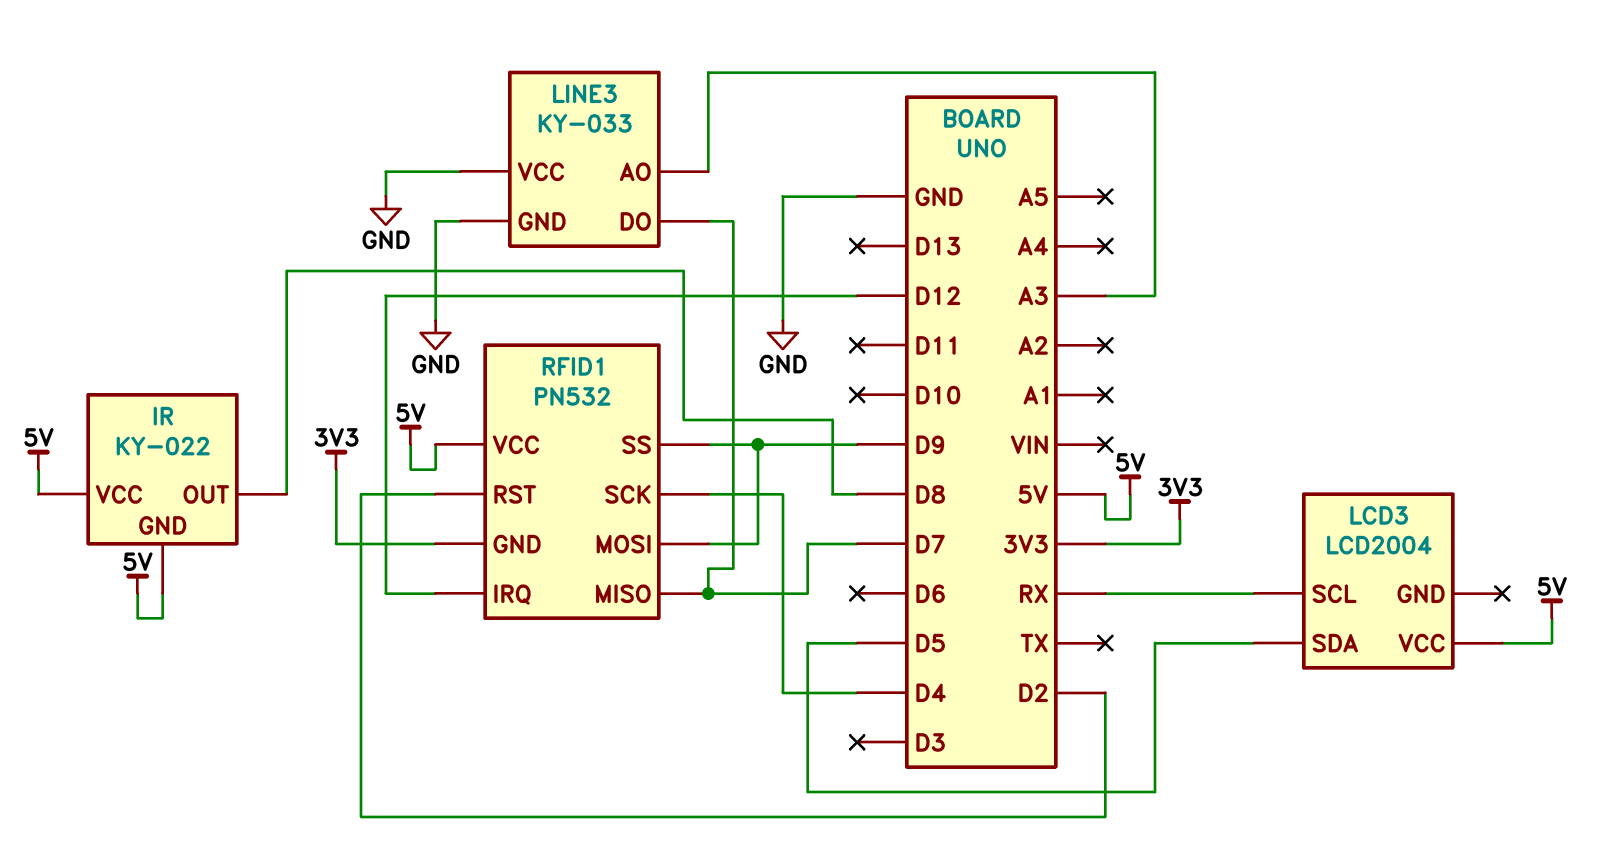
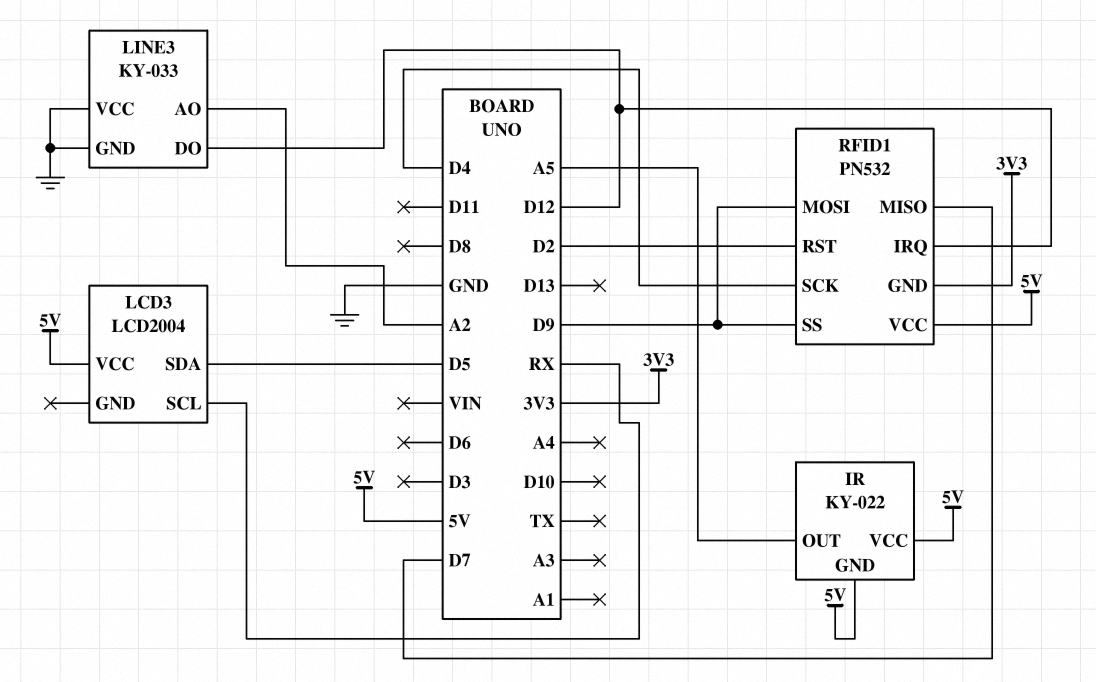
IR pin OUT: D8 -> A5
LINE3 pin AO: A3 -> A2
LINE3 pin DO: D7 -> D12

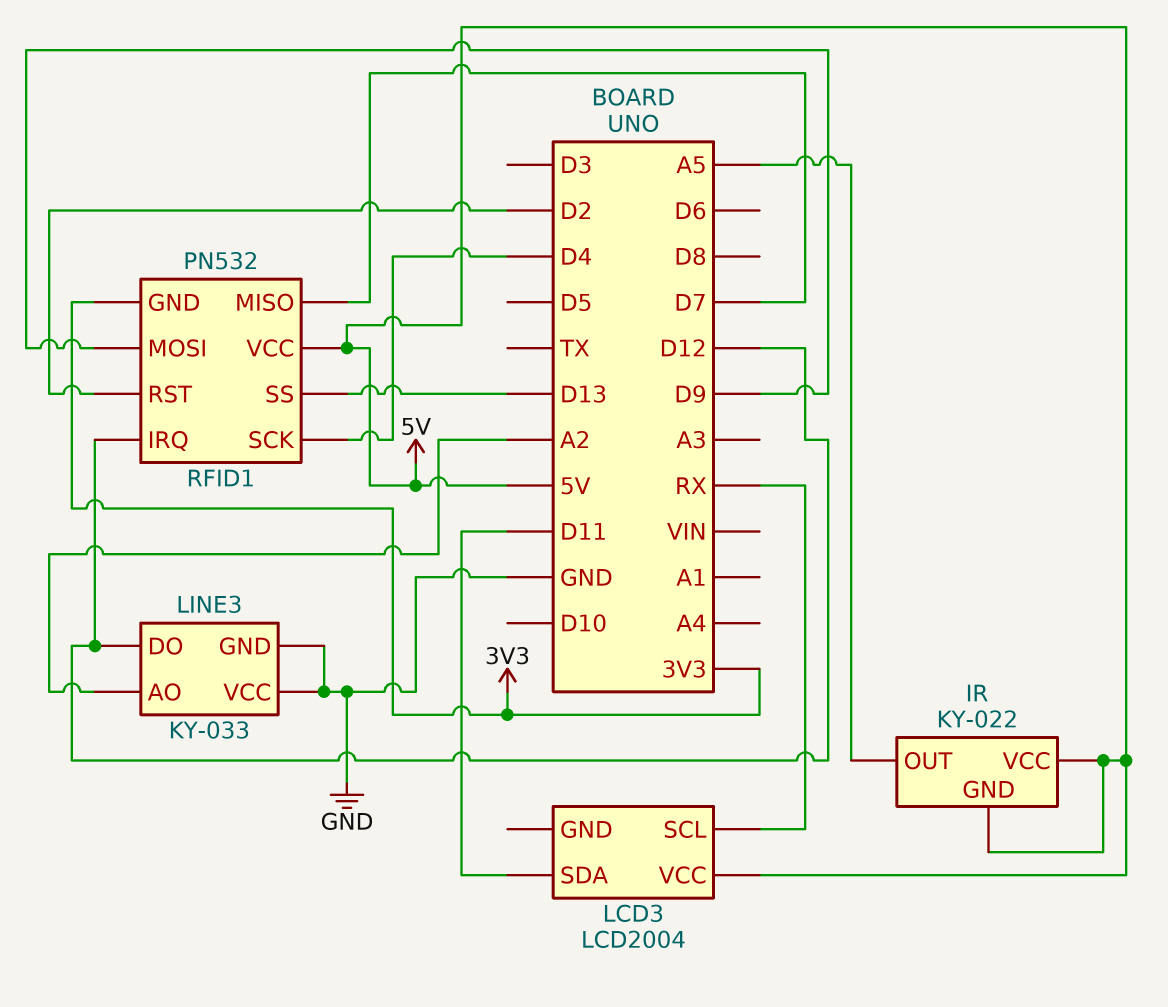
LCD3 pin SDA: D5 -> D11
RFID1 pin SS: D9 -> D13

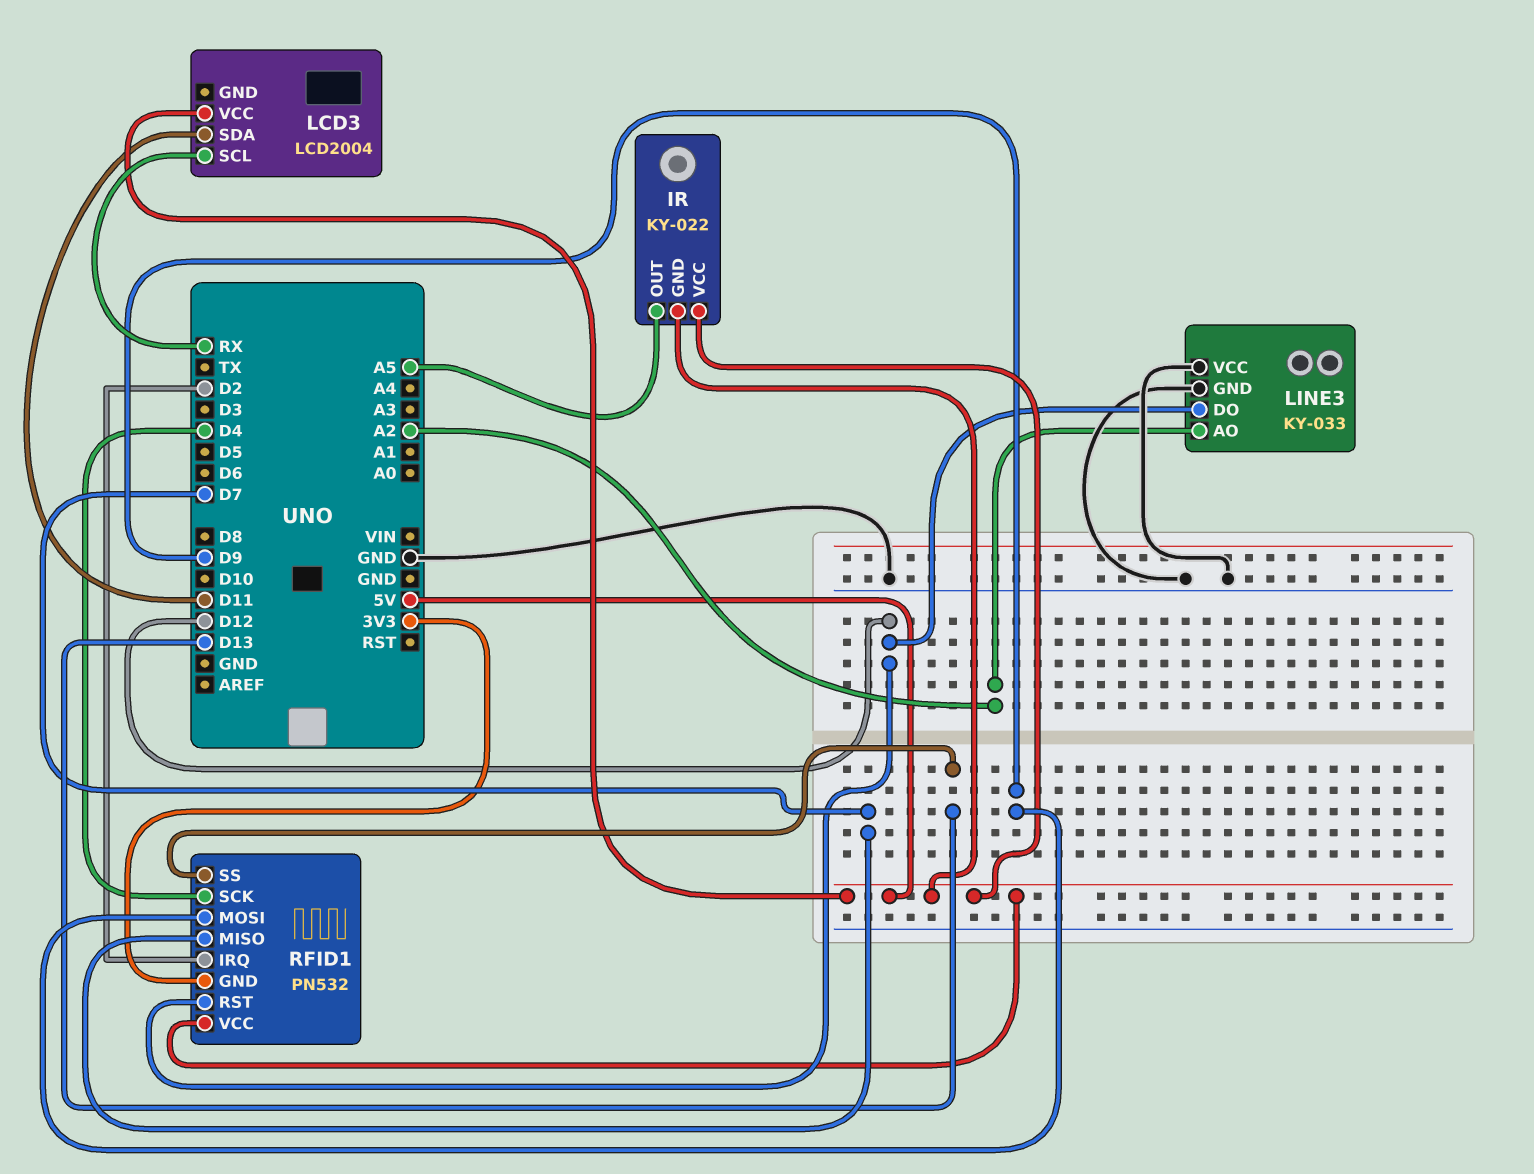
RFID1 pin IRQ: D12 -> D2
RFID1 pin RST: D2 -> D12

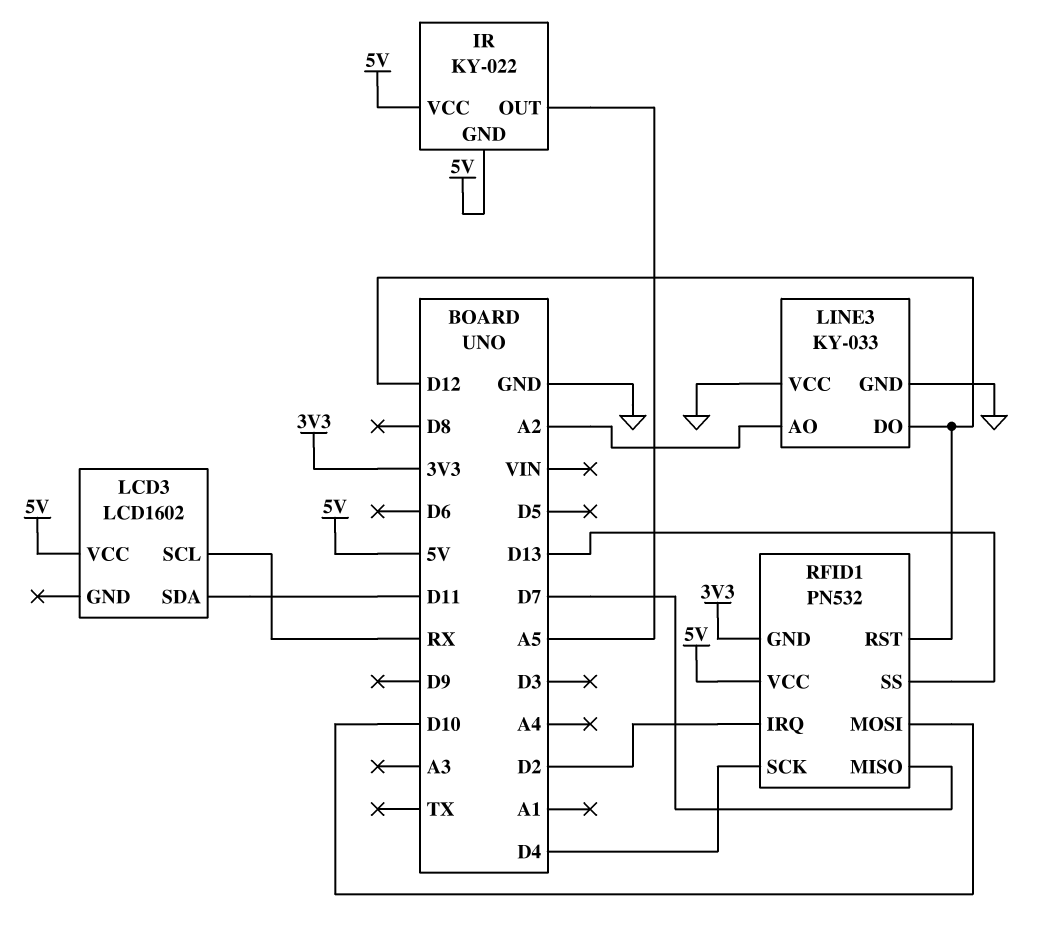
LCD3: LCD2004 -> LCD1602
RFID1 pin MOSI: D9 -> D10

